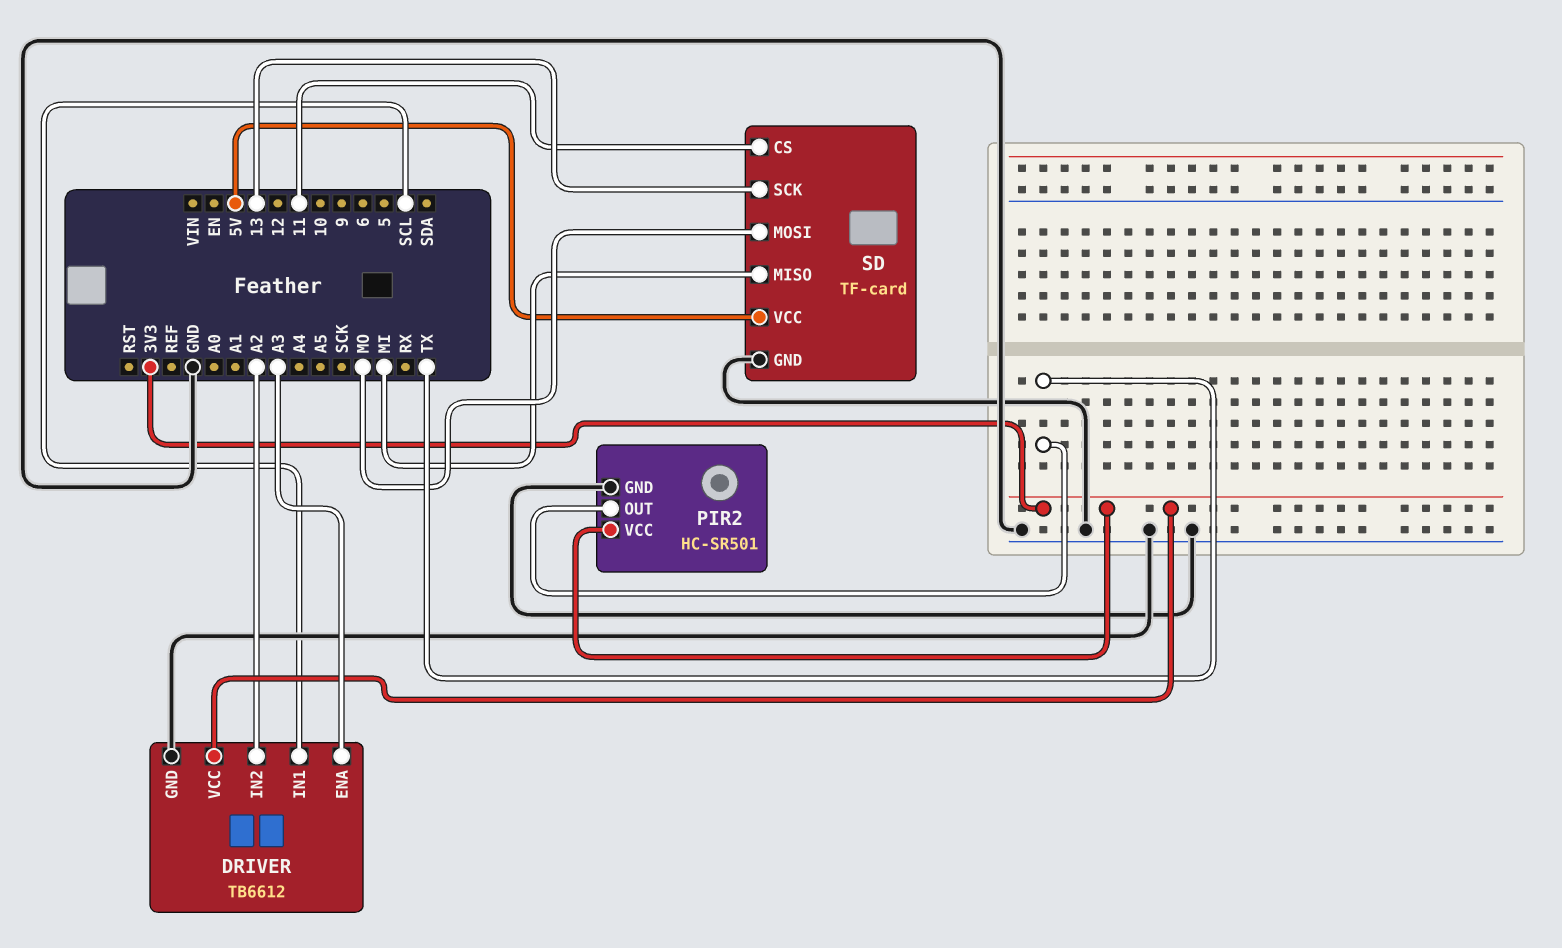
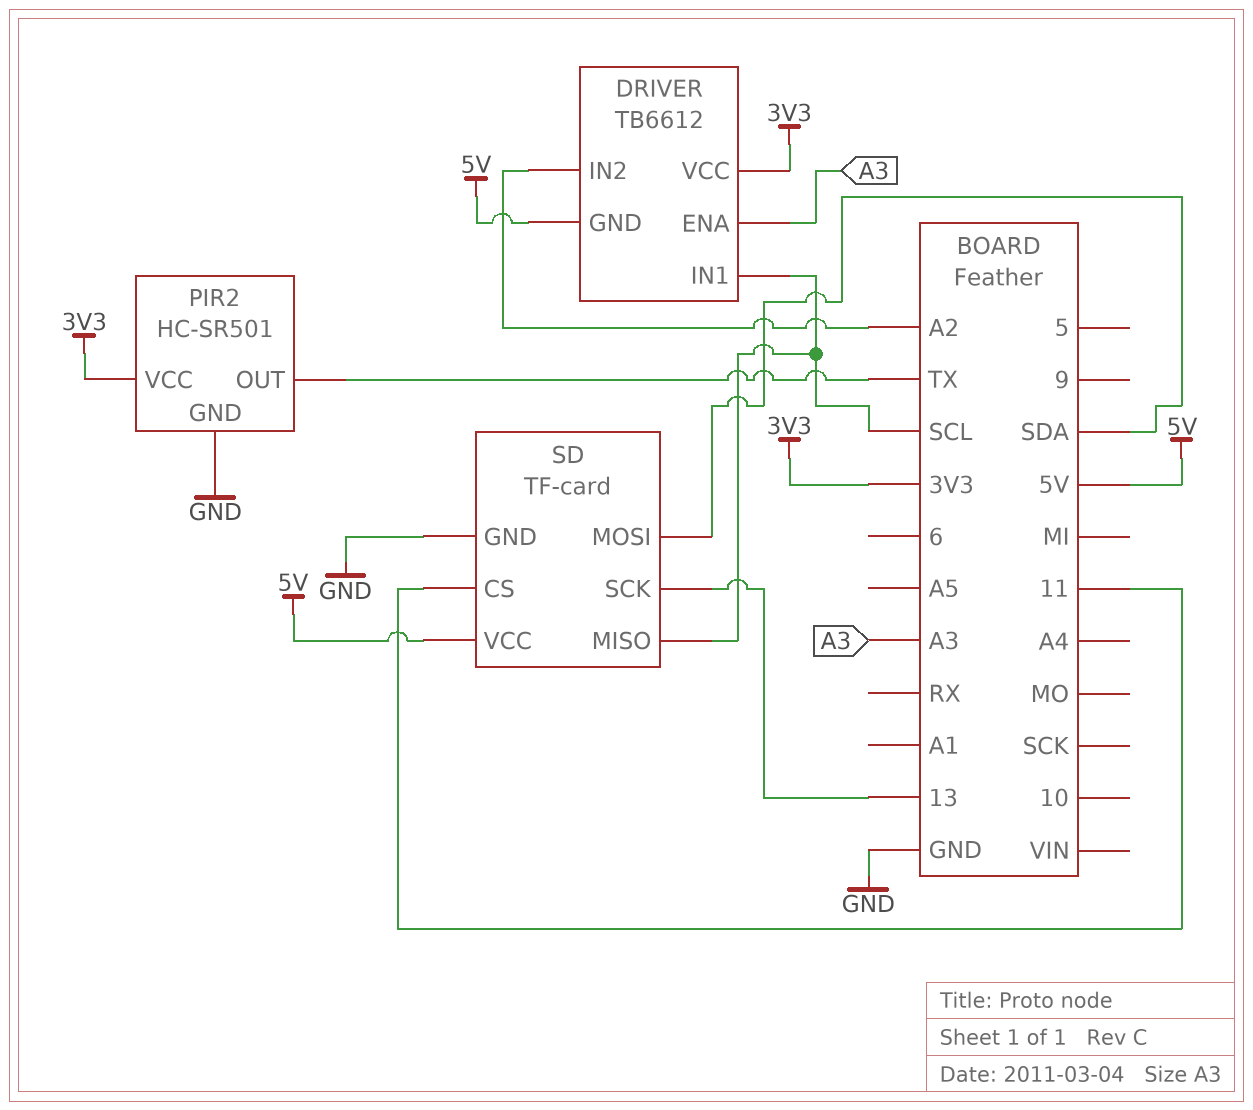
DRIVER pin GND: GND -> 5V
SD pin MISO: MI -> SCL
SD pin MOSI: MO -> SDA

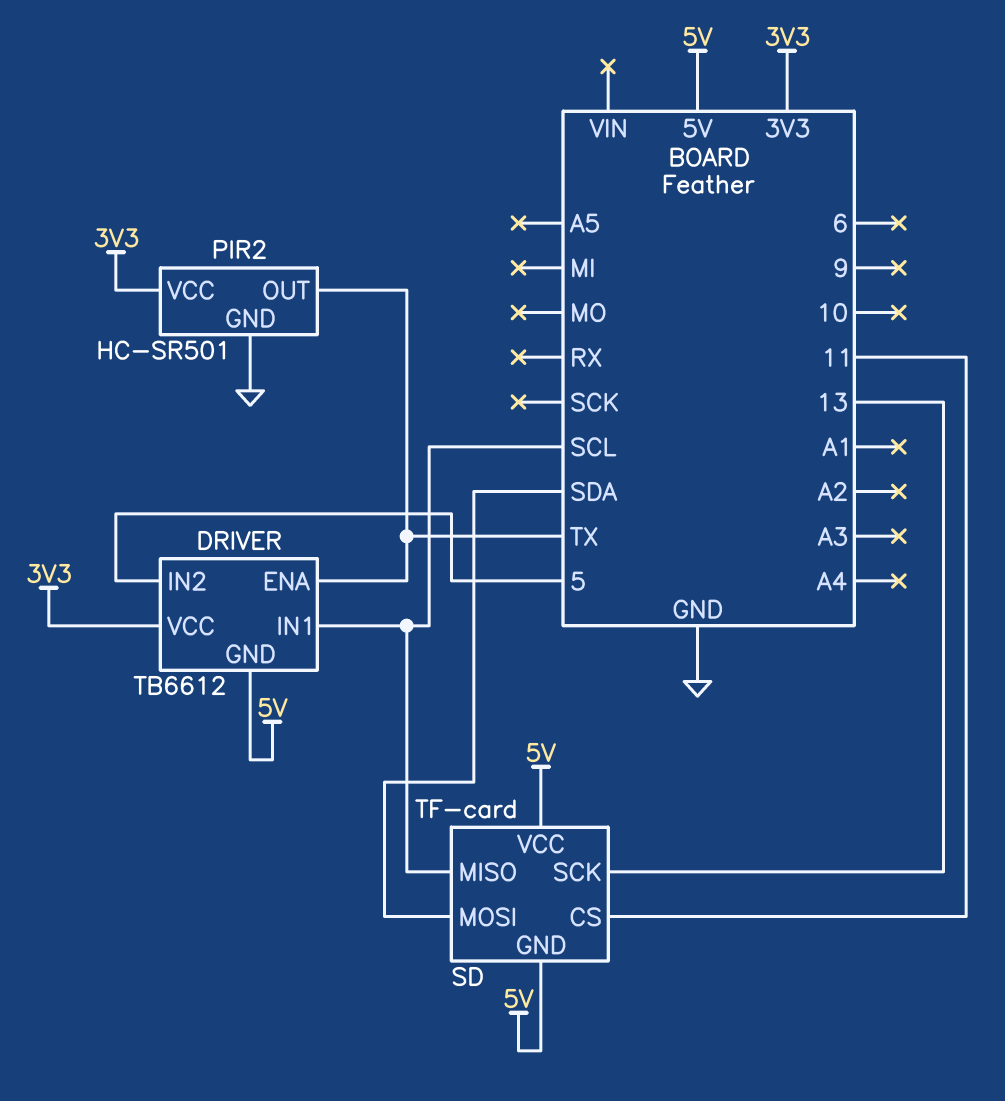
DRIVER pin ENA: A3 -> TX
DRIVER pin IN2: A2 -> 5
SD pin GND: GND -> 5V

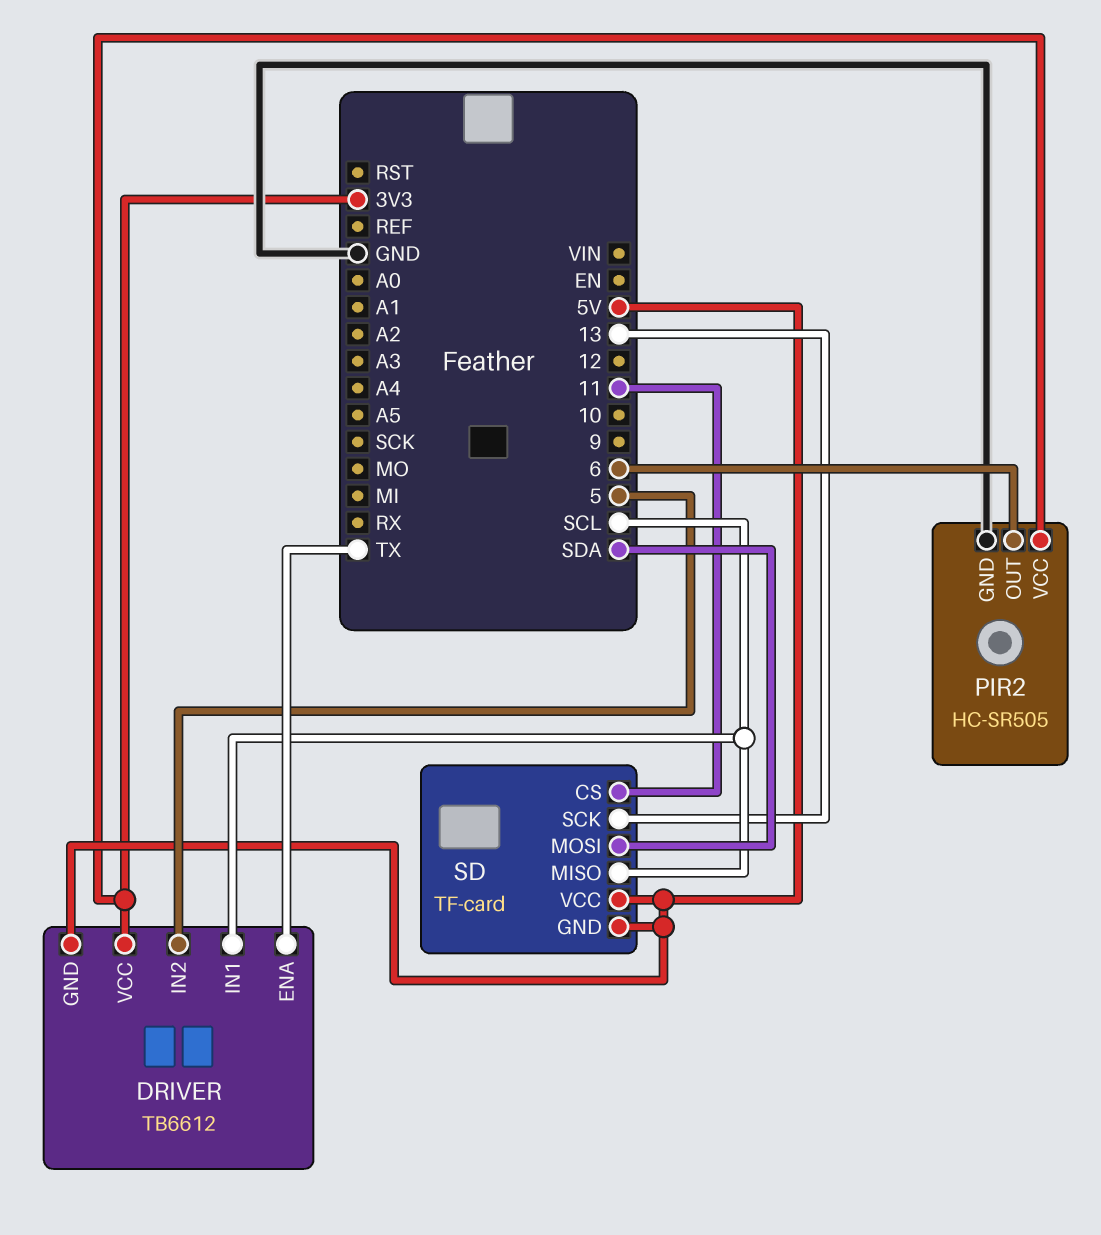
PIR2: HC-SR501 -> HC-SR505
PIR2 pin OUT: TX -> 6

